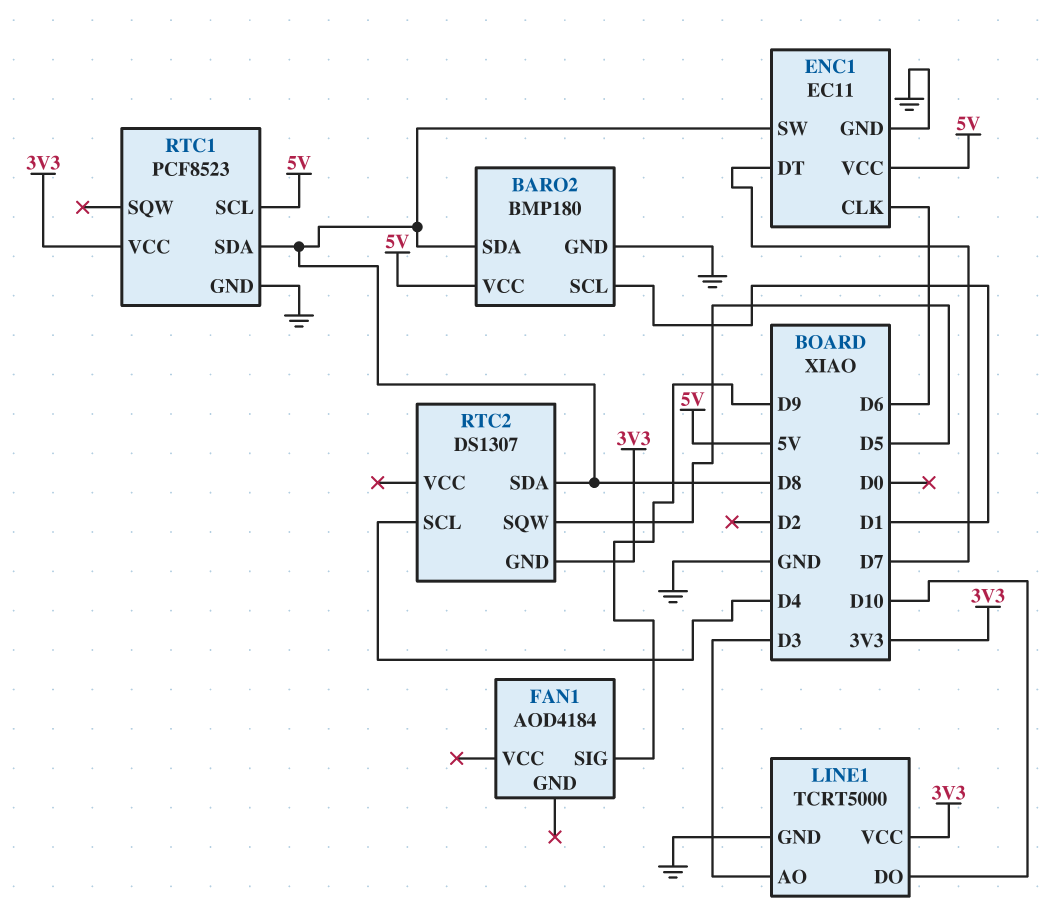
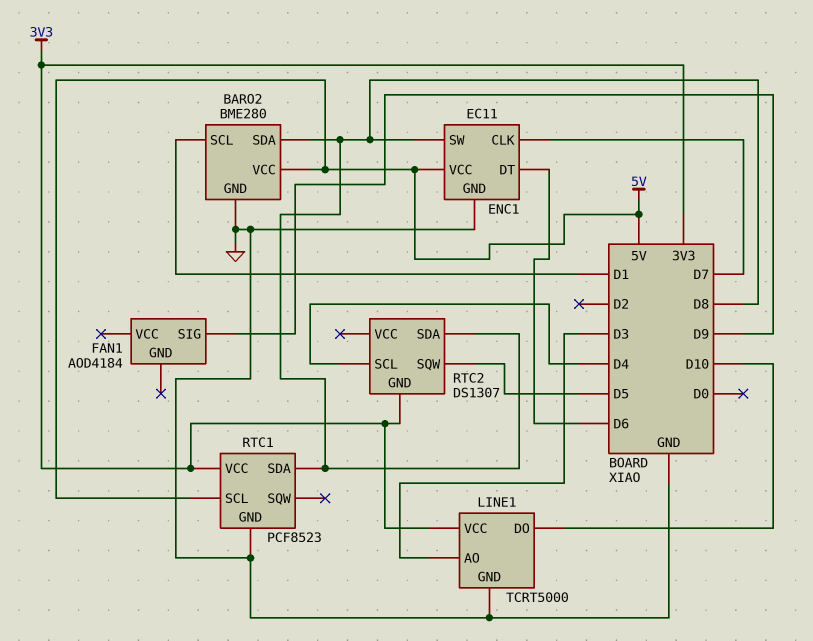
BARO2: BMP180 -> BME280
ENC1 pin CLK: D6 -> D7
ENC1 pin DT: D7 -> D6

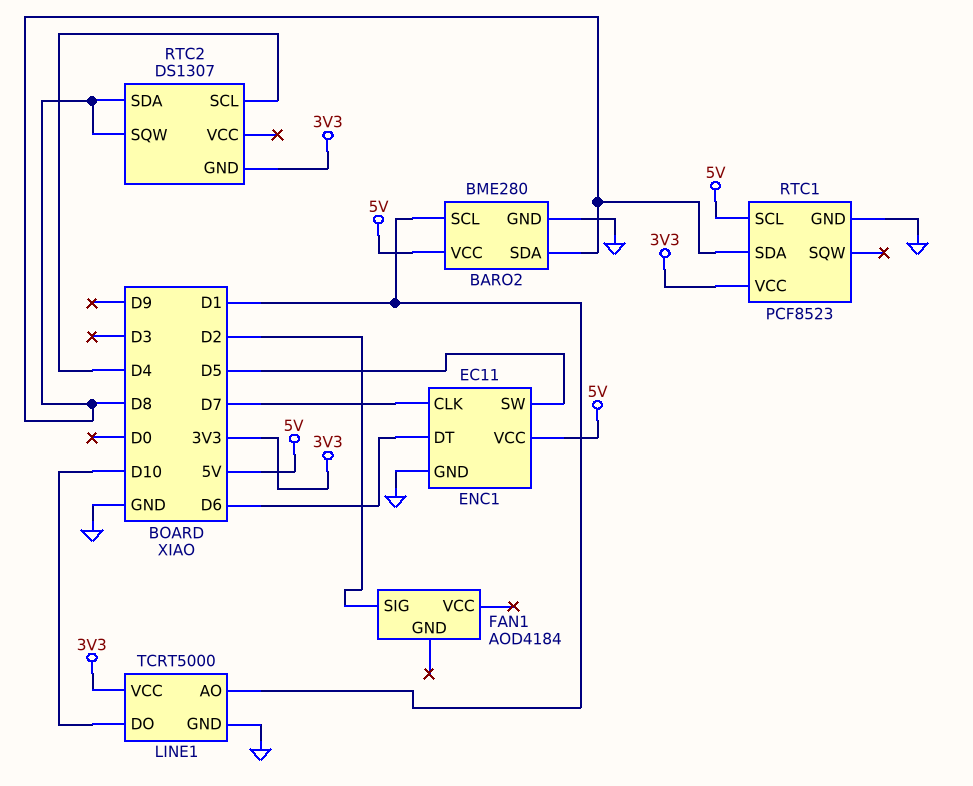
ENC1 pin SW: D8 -> D5
FAN1 pin SIG: D9 -> D2
LINE1 pin AO: D3 -> D1
RTC2 pin SQW: D5 -> D8

